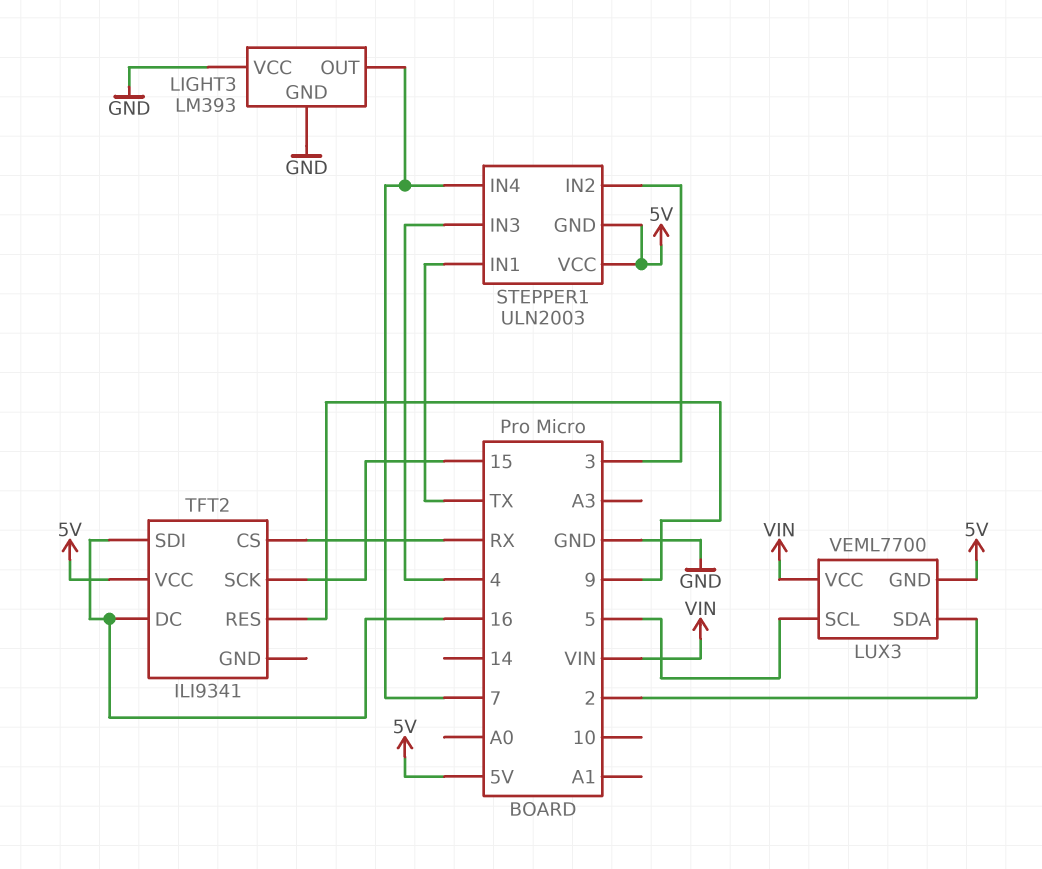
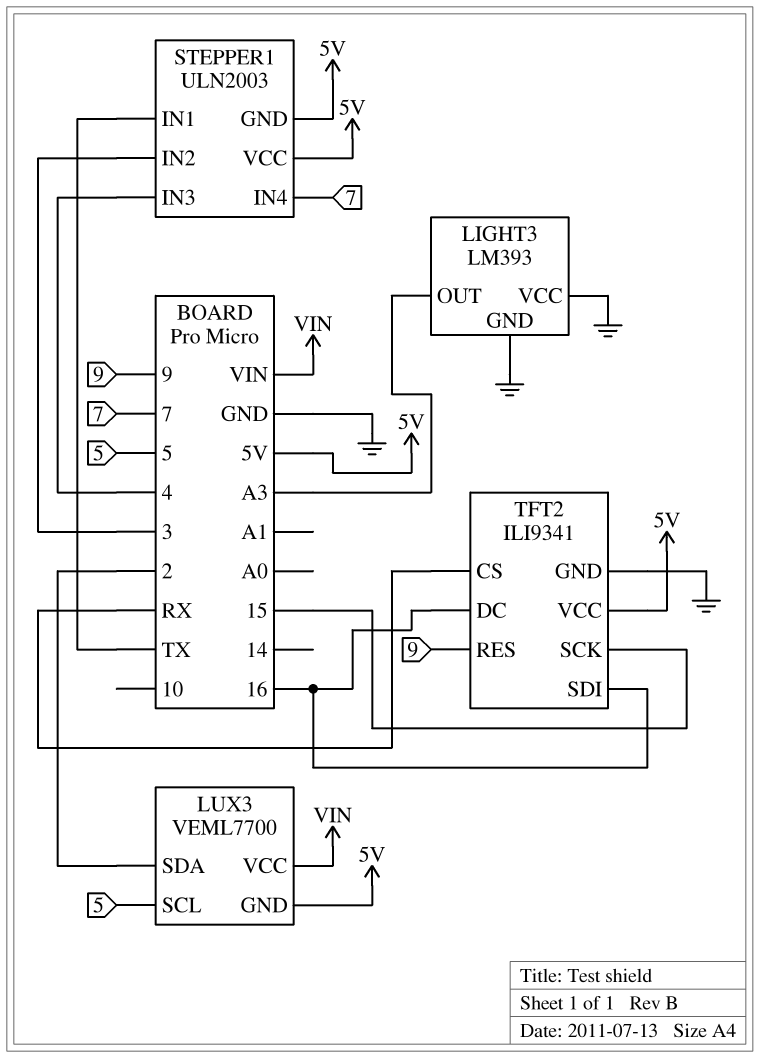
LIGHT3 pin OUT: 7 -> A3
TFT2 pin GND: none -> GND

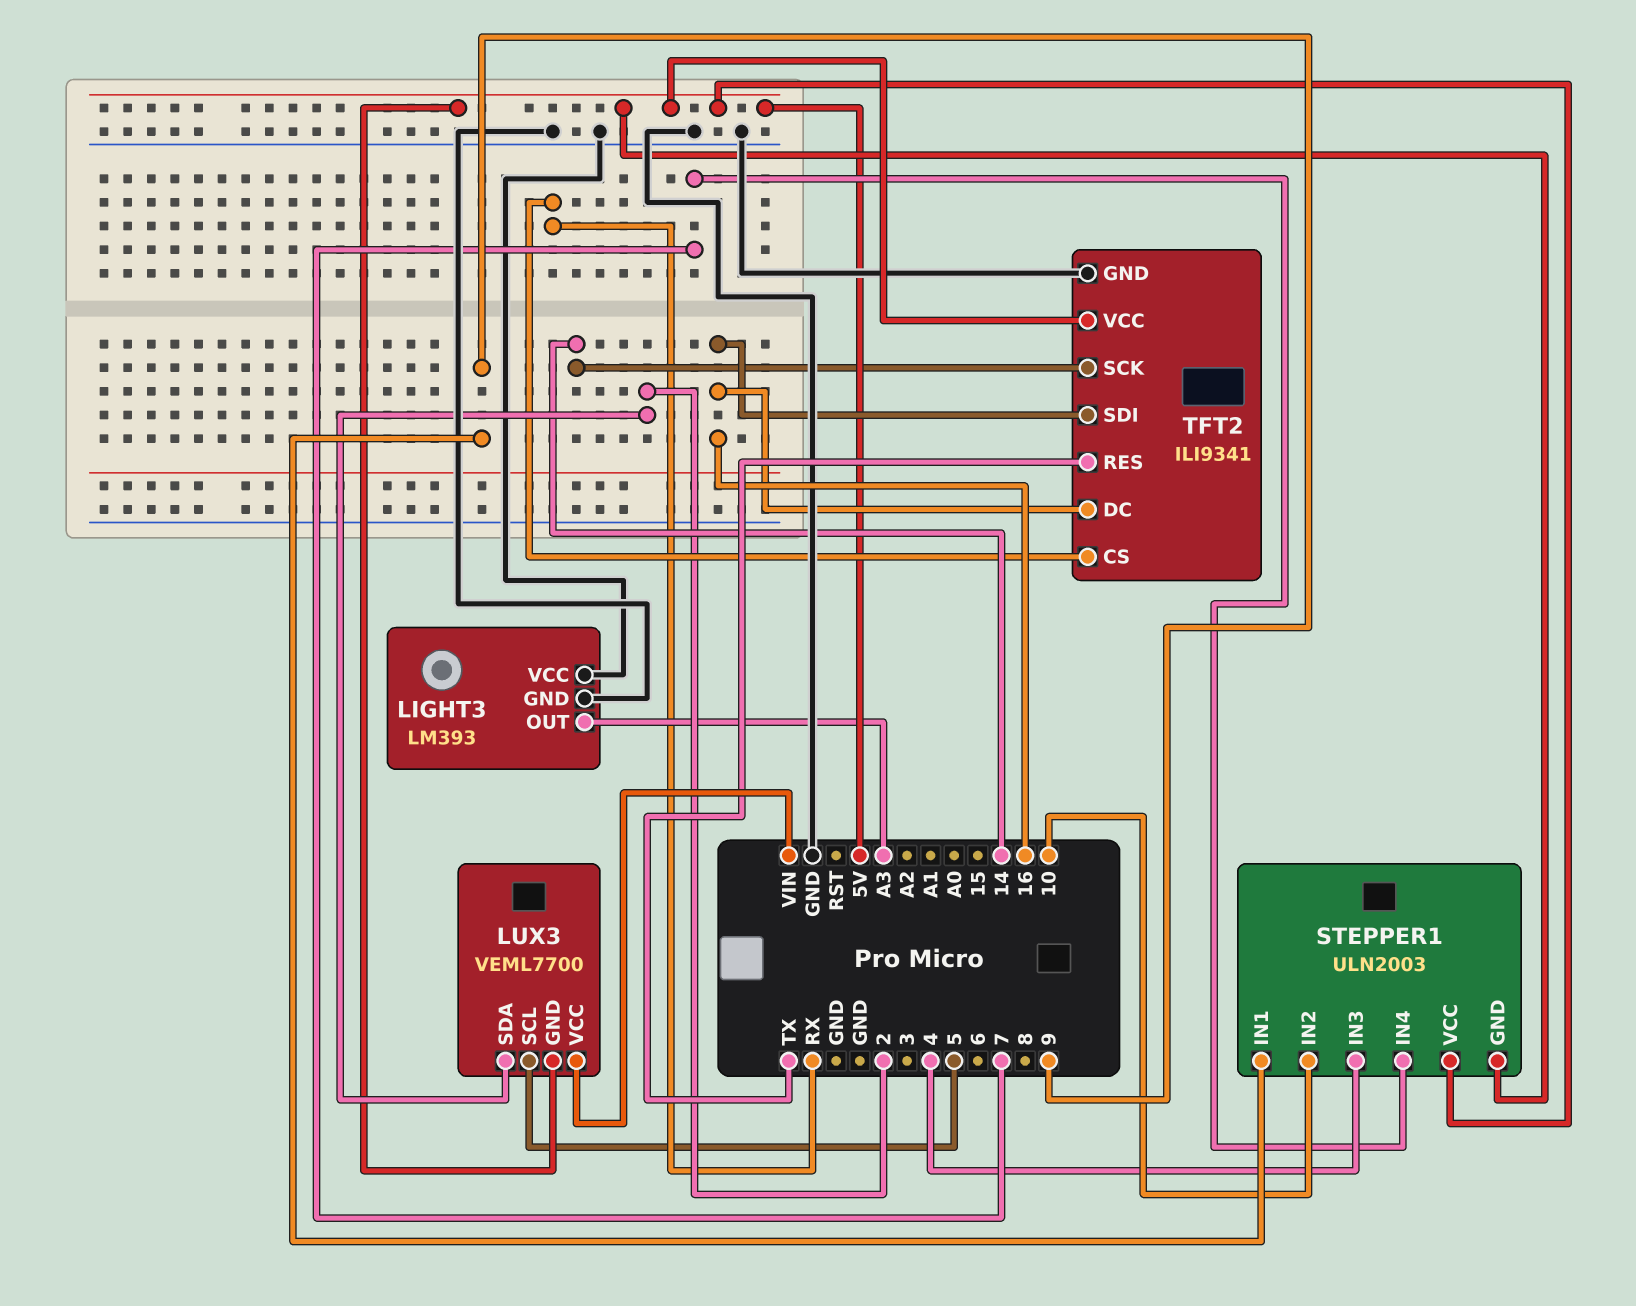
STEPPER1 pin IN1: TX -> 9
STEPPER1 pin IN2: 3 -> 10
TFT2 pin RES: 9 -> TX
TFT2 pin SCK: 15 -> 14

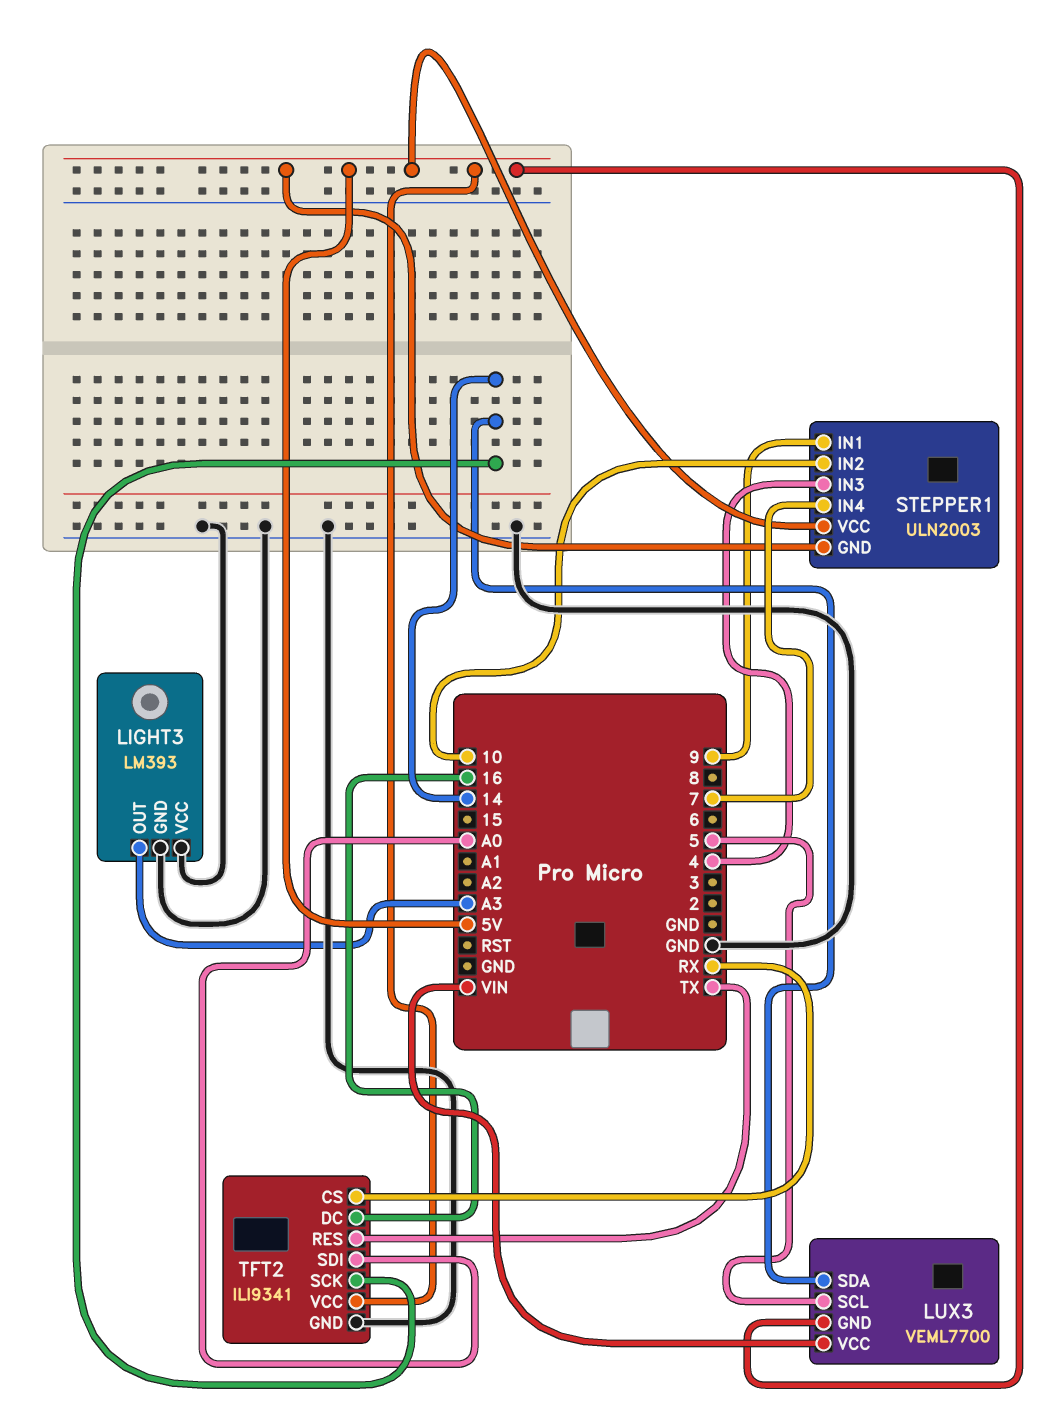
LUX3 pin SDA: 2 -> 14
TFT2 pin SDI: 16 -> A0

